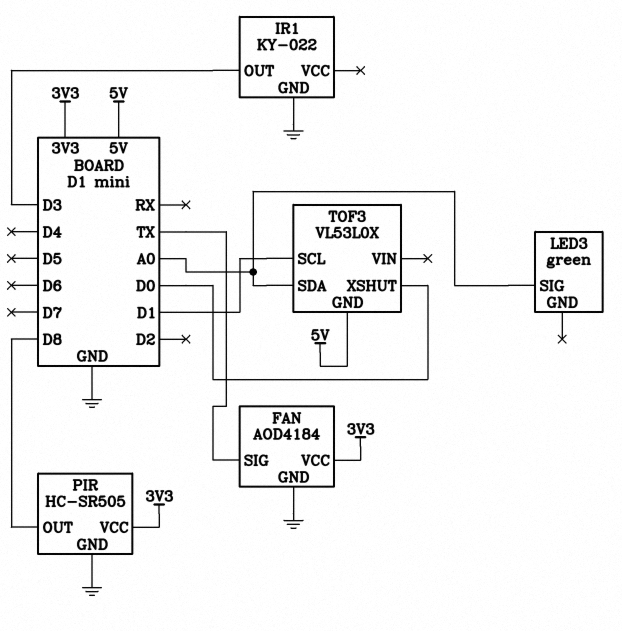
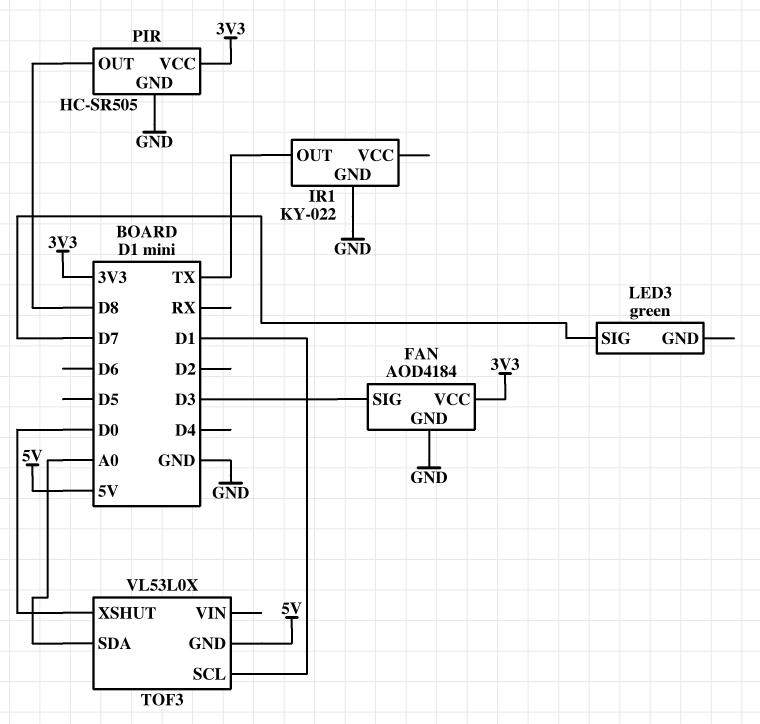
FAN pin SIG: TX -> D3
IR1 pin OUT: D3 -> TX
LED3 pin SIG: A0 -> D7

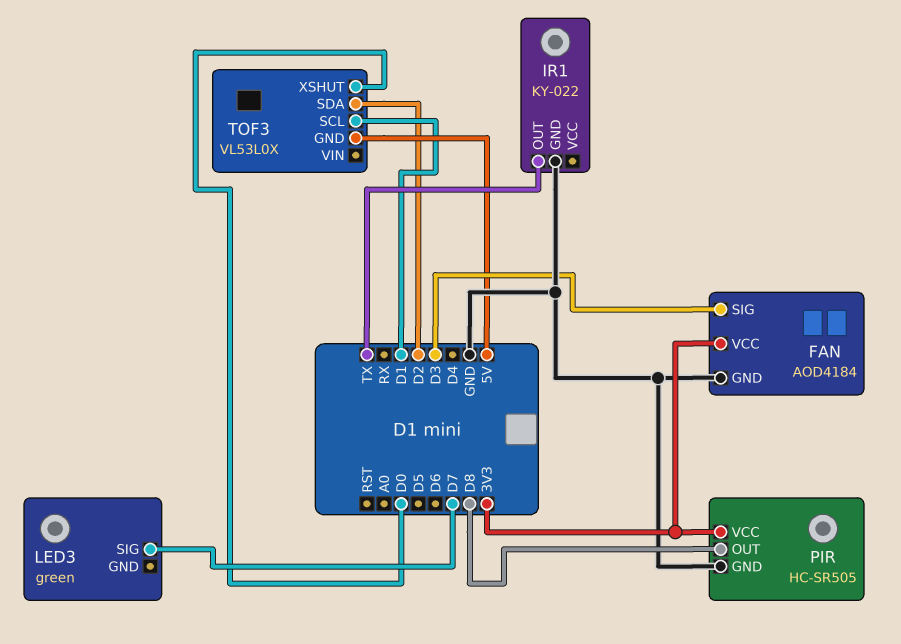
TOF3 pin SDA: A0 -> D2

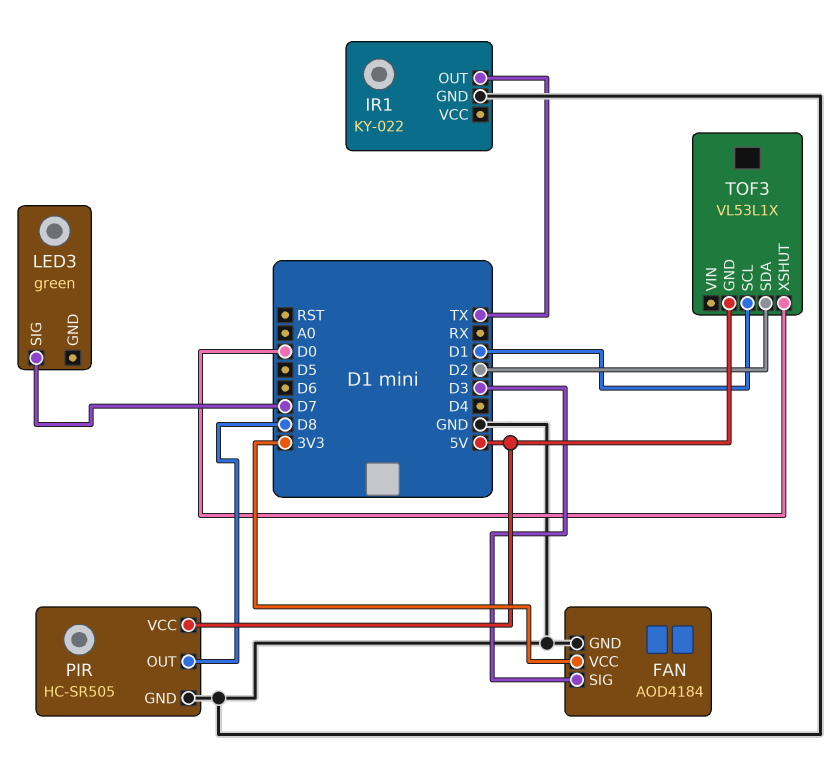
PIR pin VCC: 3V3 -> 5V
TOF3: VL53L0X -> VL53L1X

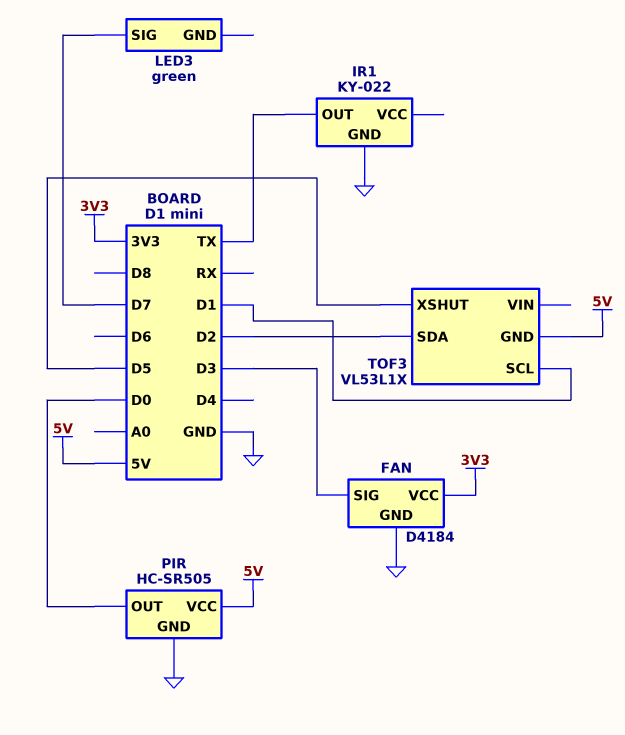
FAN: AOD4184 -> D4184
PIR pin OUT: D8 -> D0
TOF3 pin XSHUT: D0 -> D5

